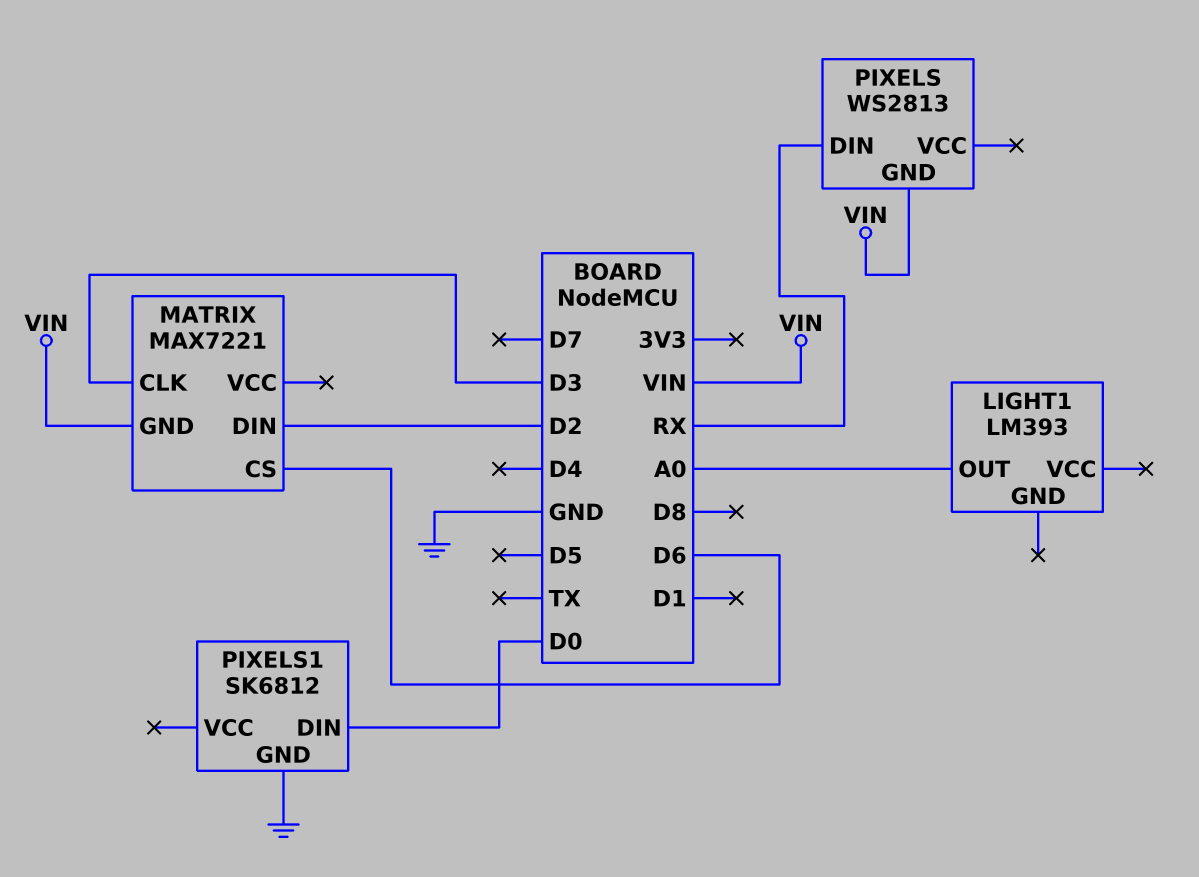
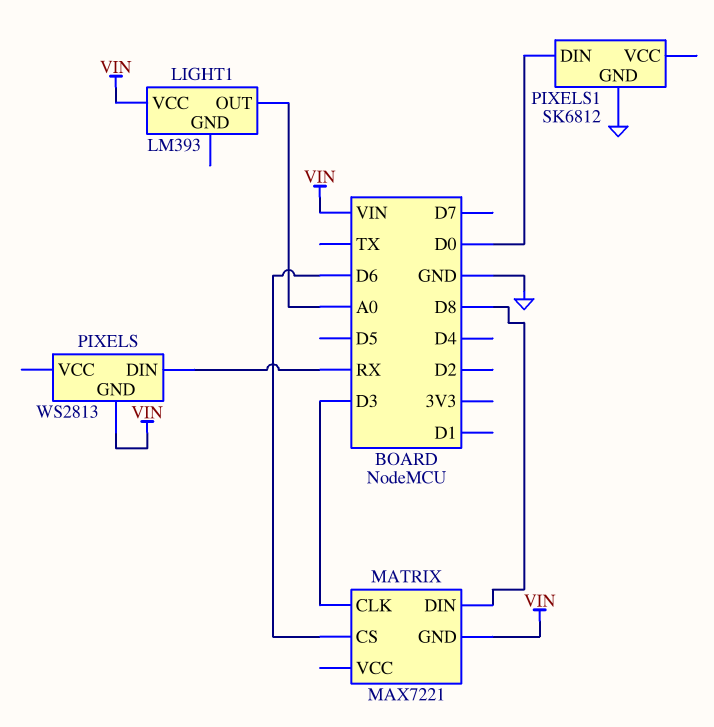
LIGHT1 pin VCC: none -> VIN
MATRIX pin DIN: D2 -> D8

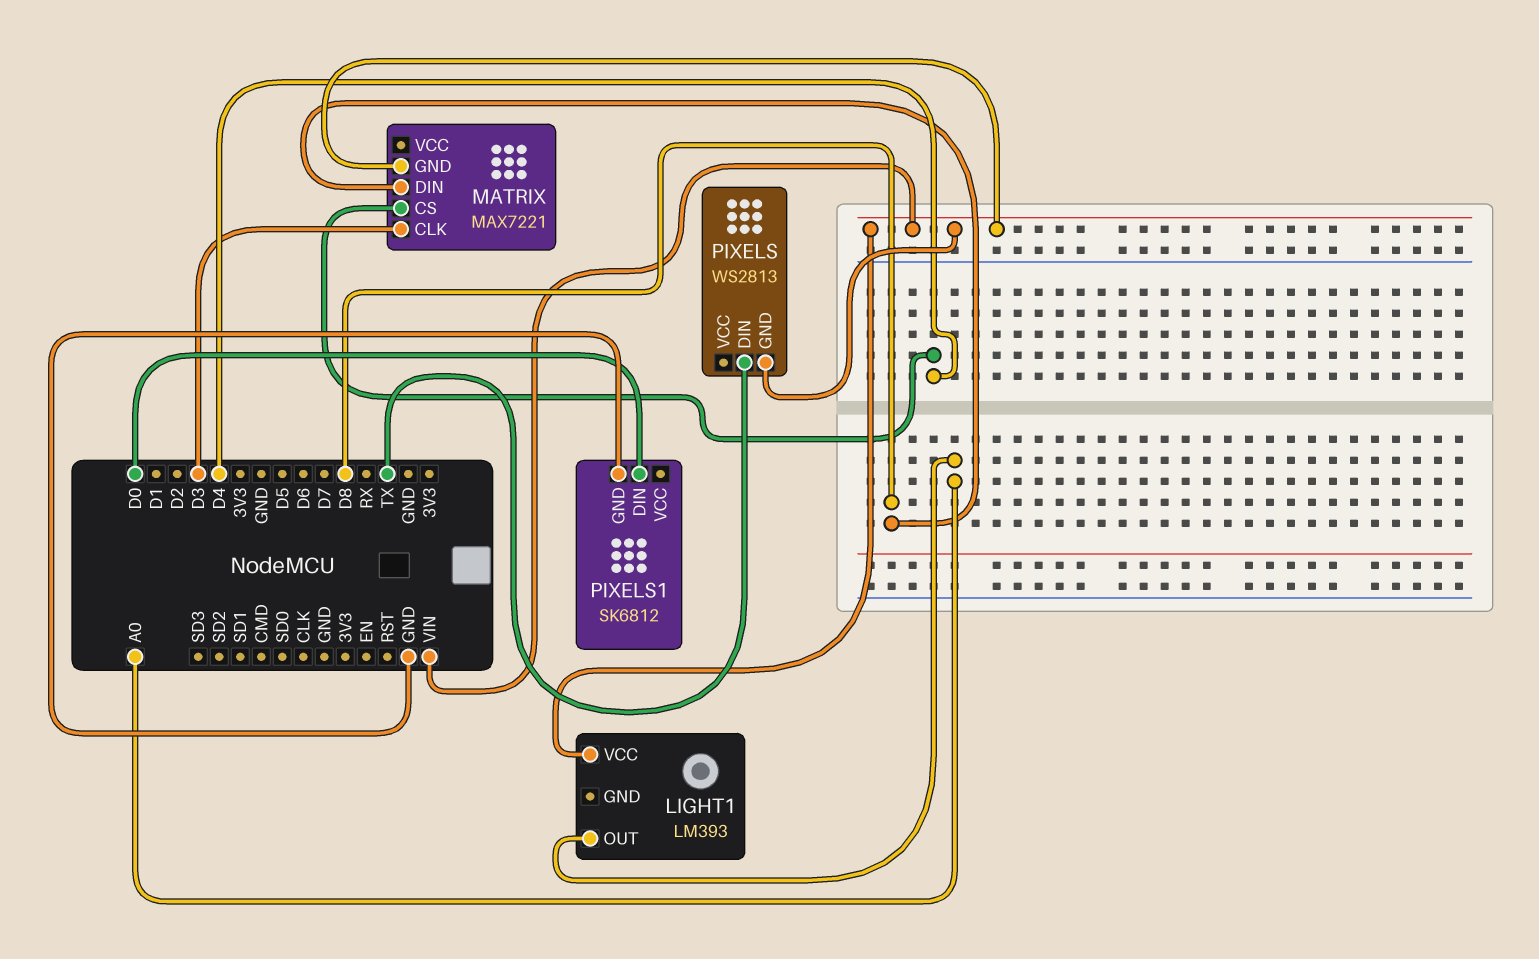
MATRIX pin CS: D6 -> D4
PIXELS pin DIN: RX -> TX

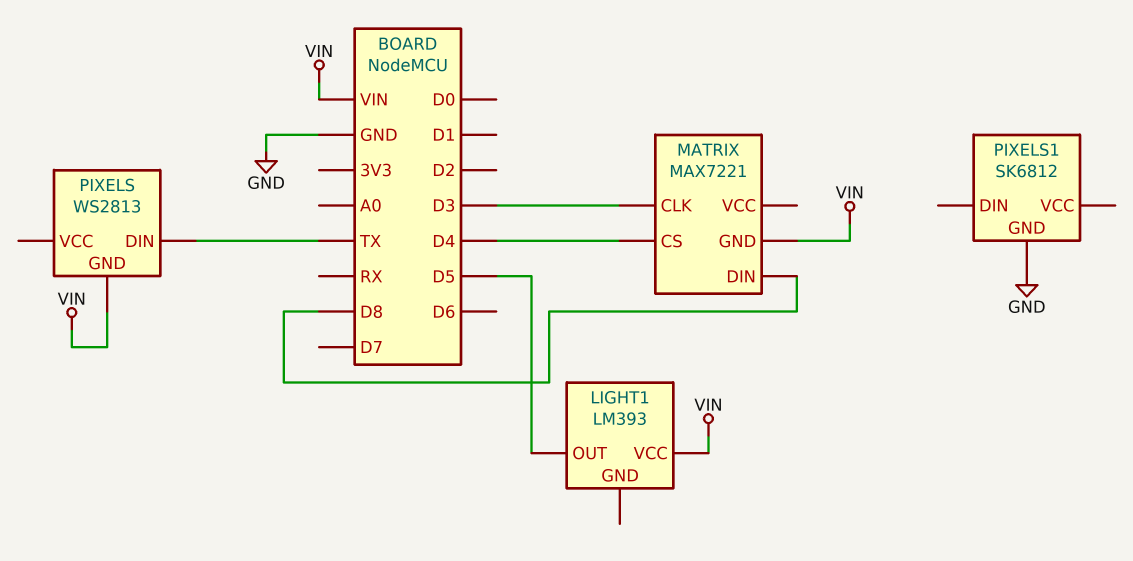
LIGHT1 pin OUT: A0 -> D5
PIXELS1 pin DIN: D0 -> none

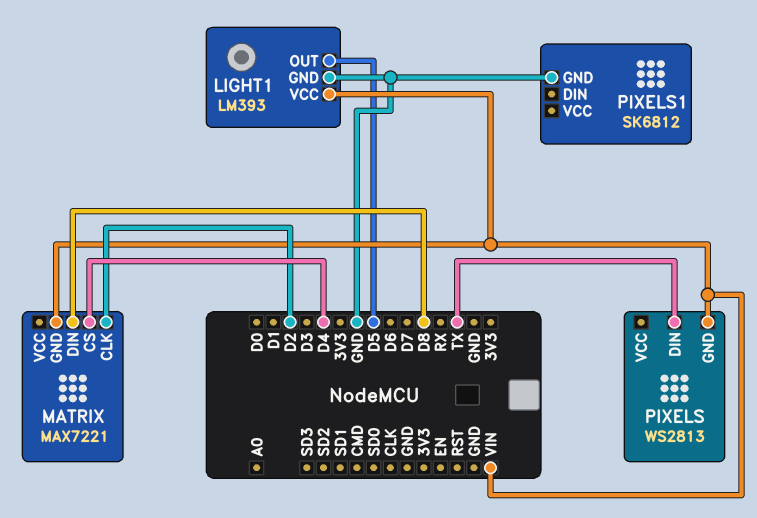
LIGHT1 pin GND: none -> GND
MATRIX pin CLK: D3 -> D2

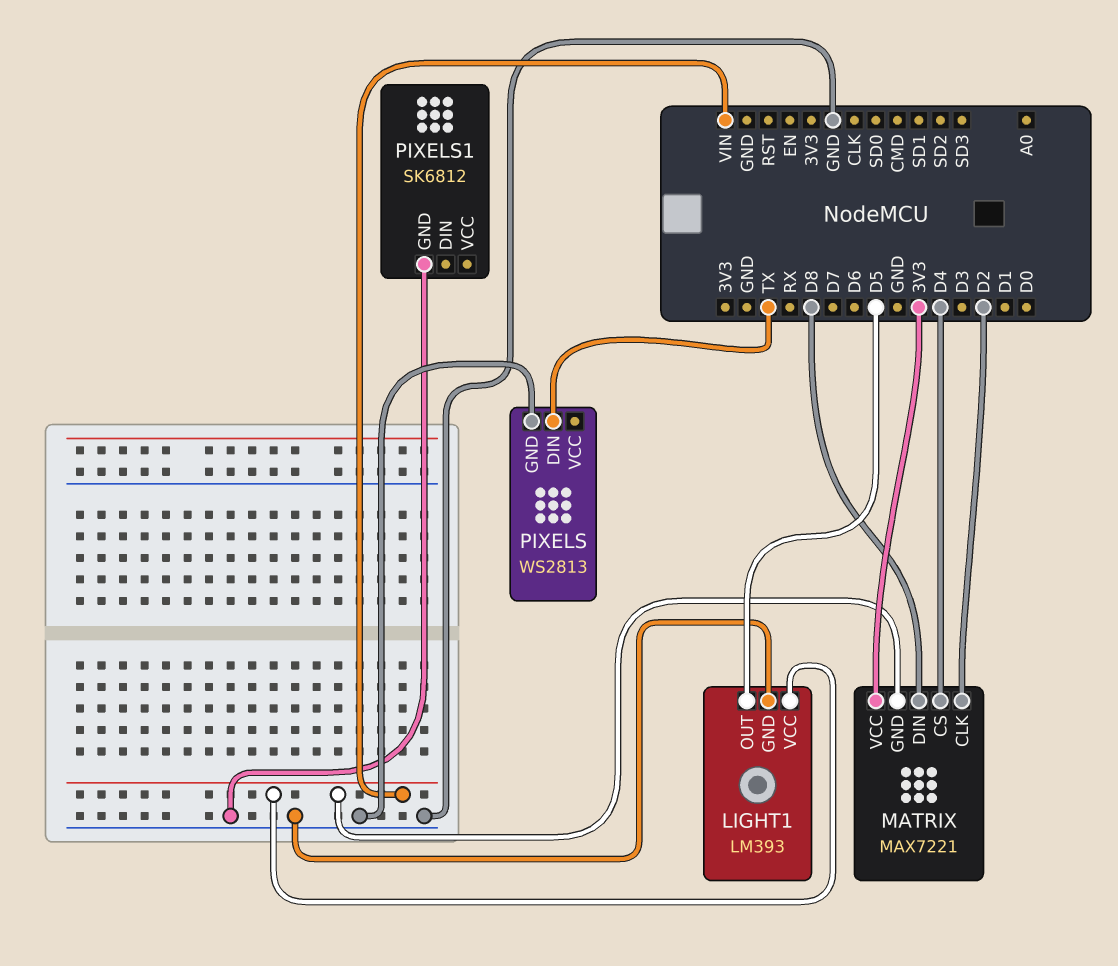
MATRIX pin VCC: none -> 3V3
PIXELS pin GND: VIN -> GND

